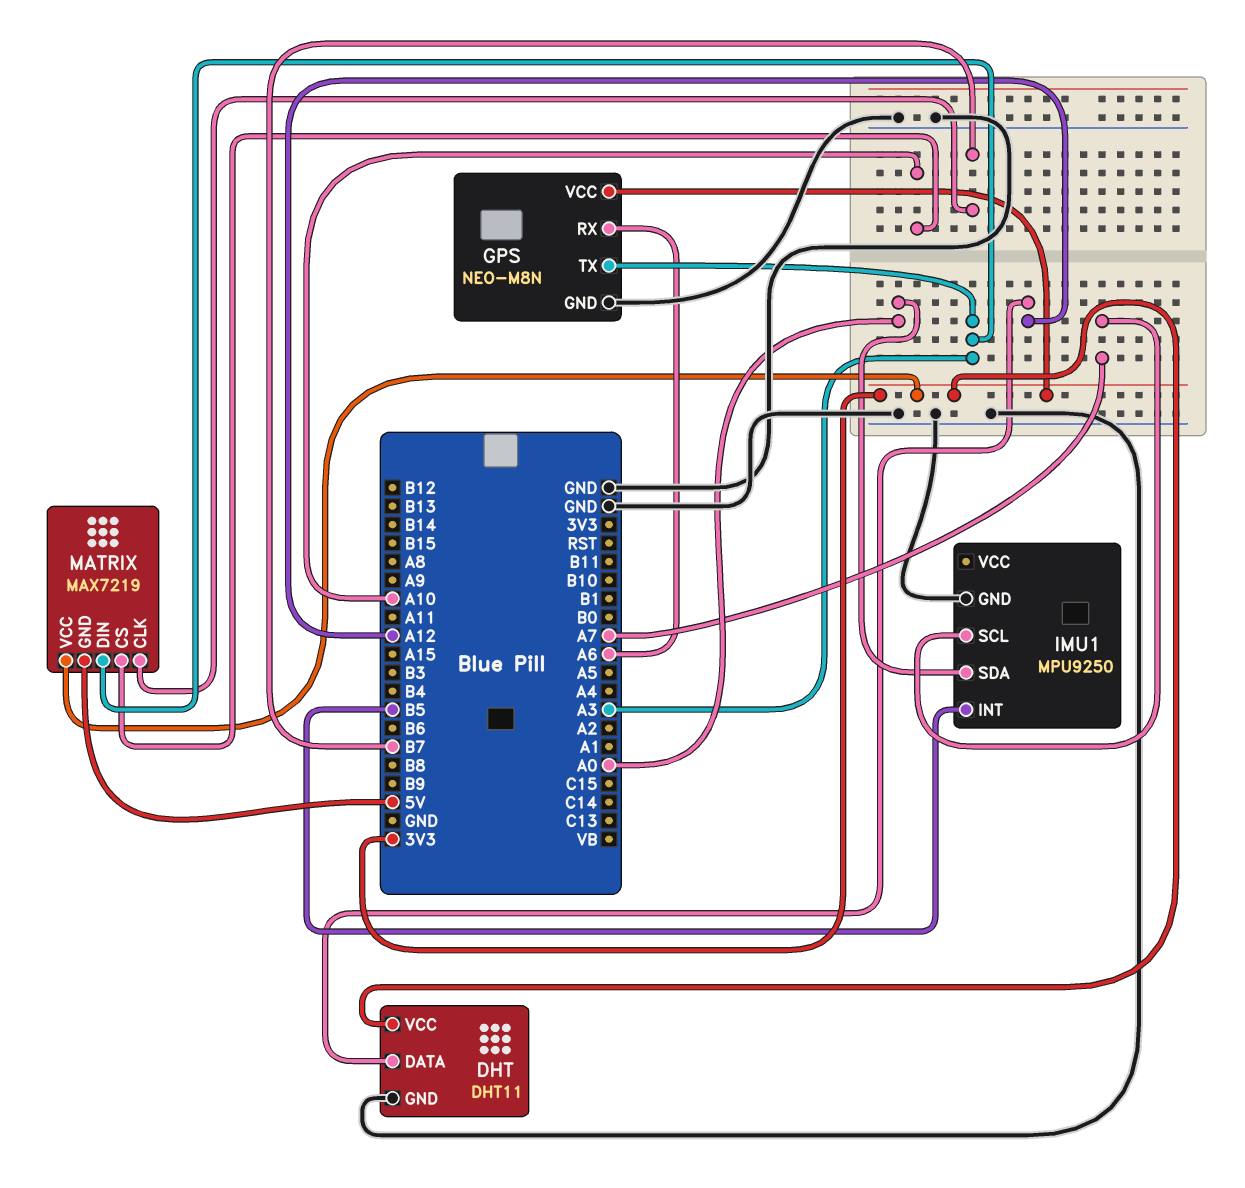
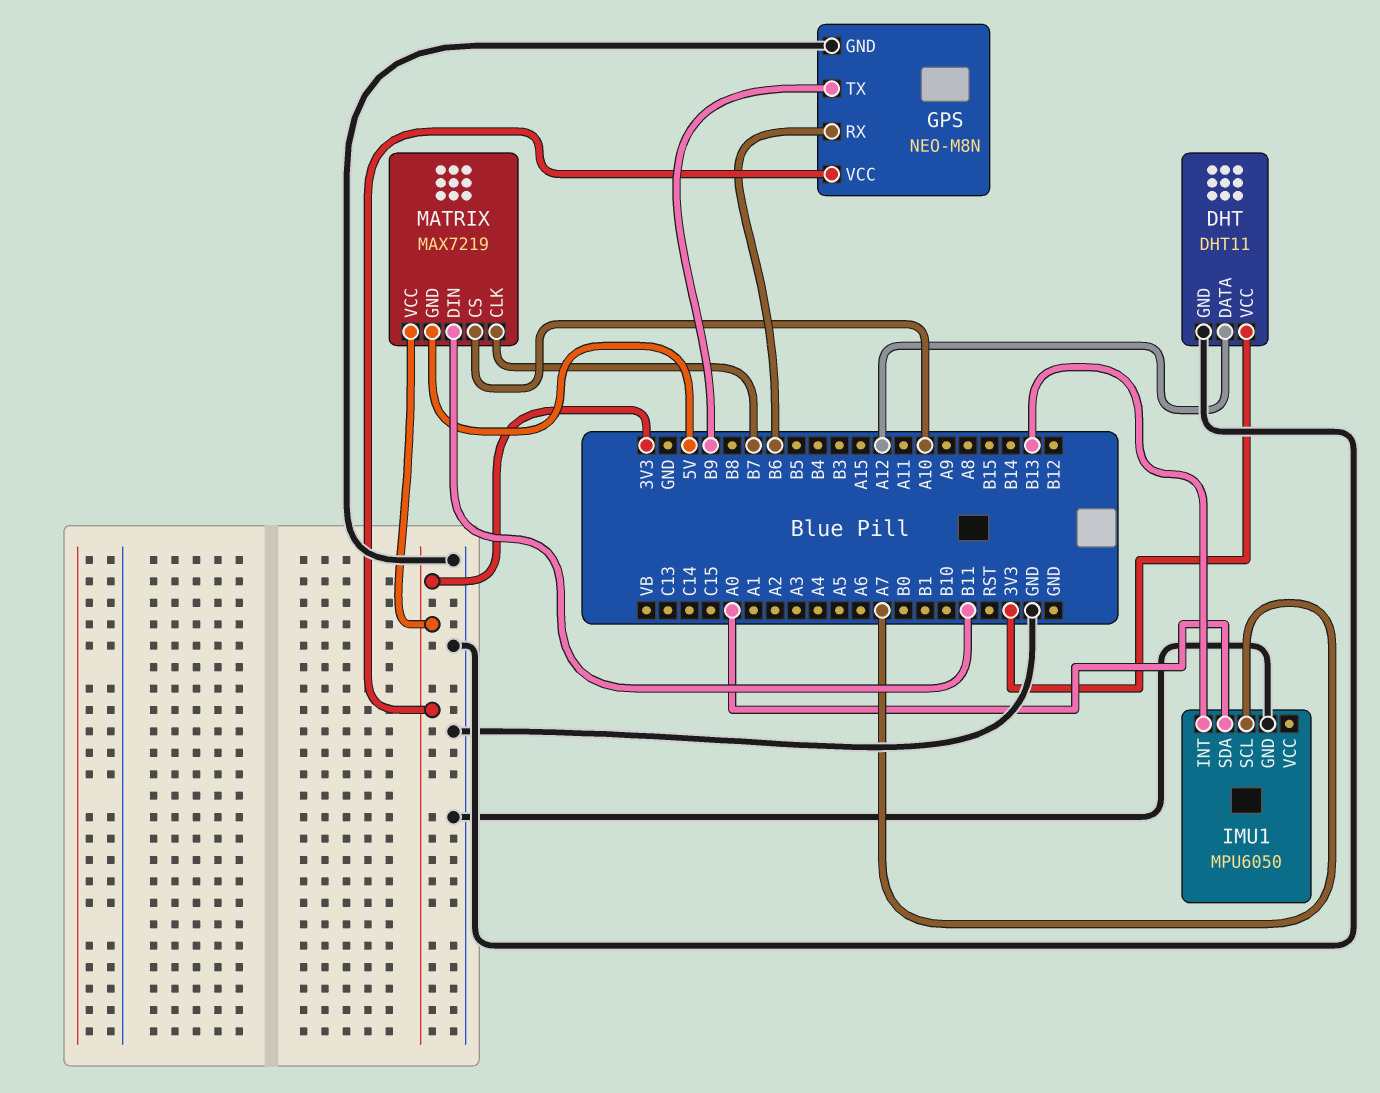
GPS pin RX: A6 -> B6
GPS pin TX: A3 -> B9
IMU1: MPU9250 -> MPU6050
IMU1 pin INT: B5 -> B13
MATRIX pin DIN: A3 -> B11

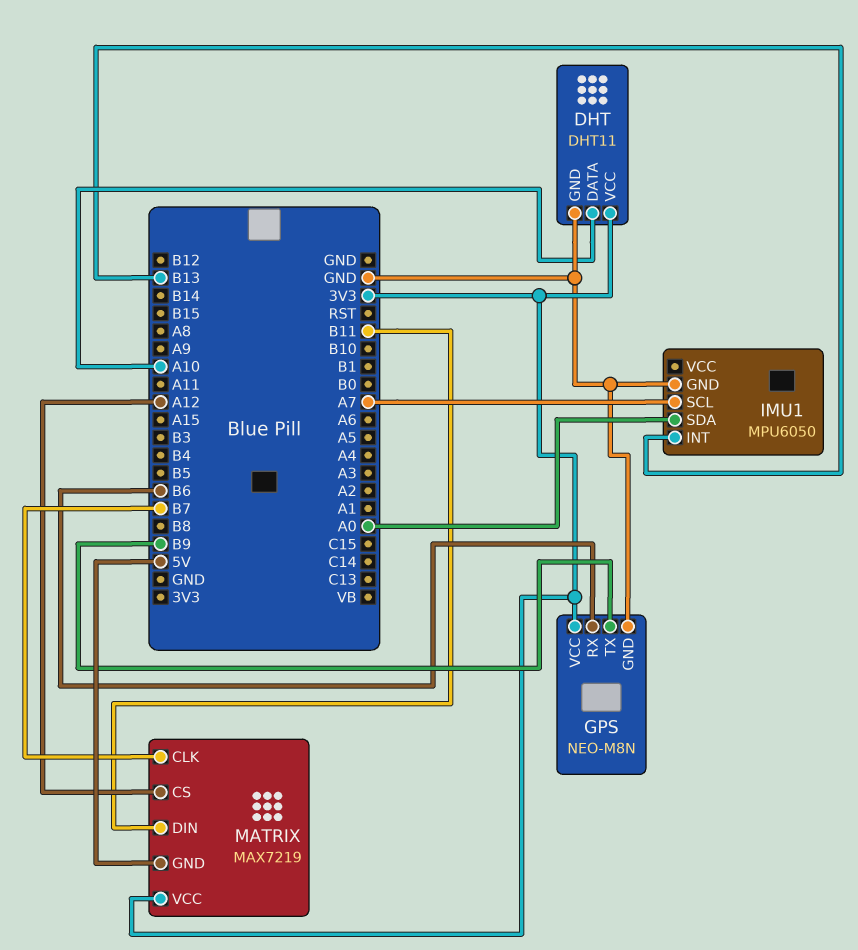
DHT pin DATA: A12 -> A10
MATRIX pin CS: A10 -> A12

